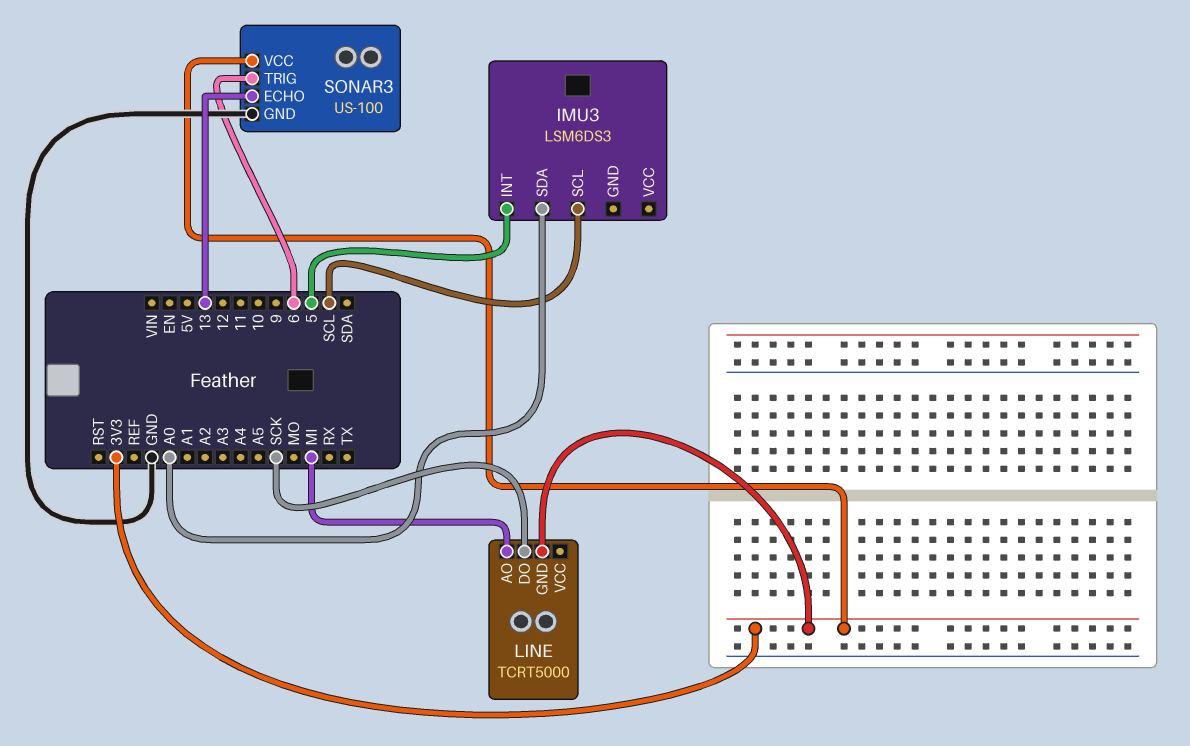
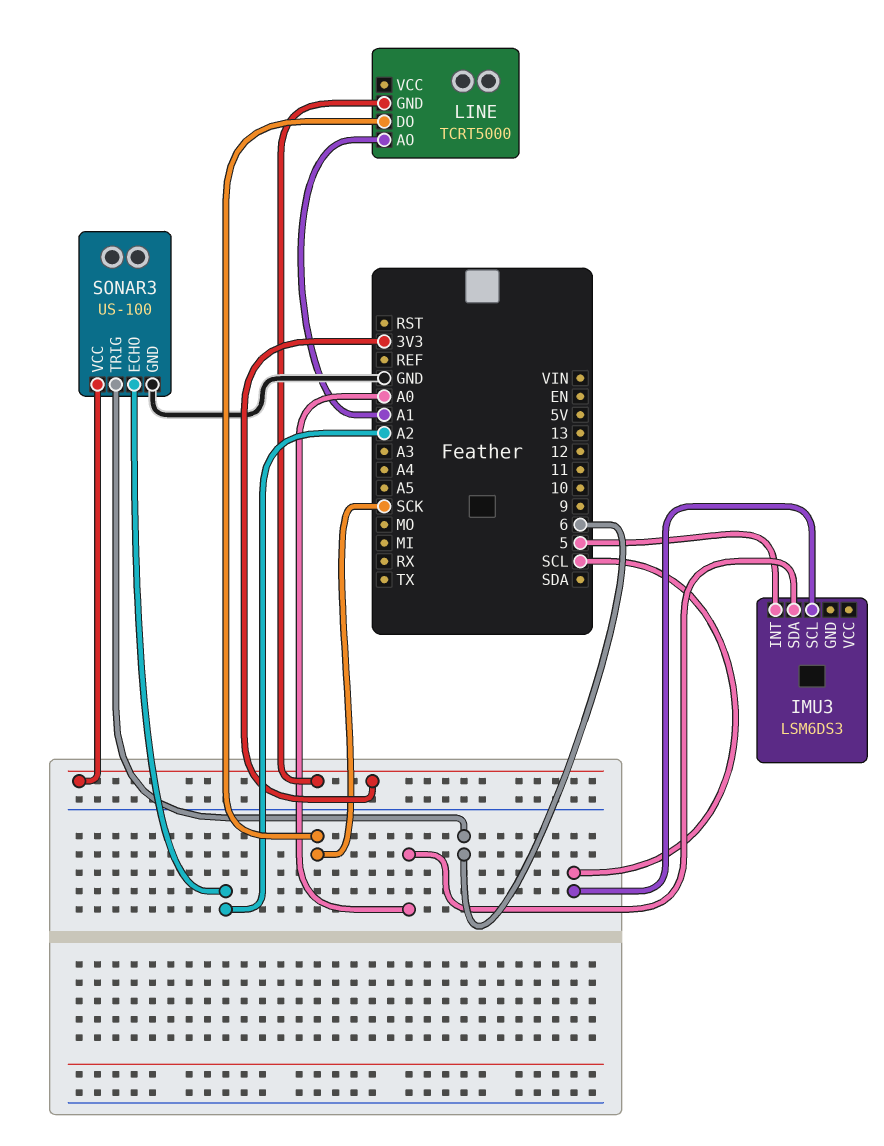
LINE pin AO: MI -> A1
SONAR3 pin ECHO: 13 -> A2

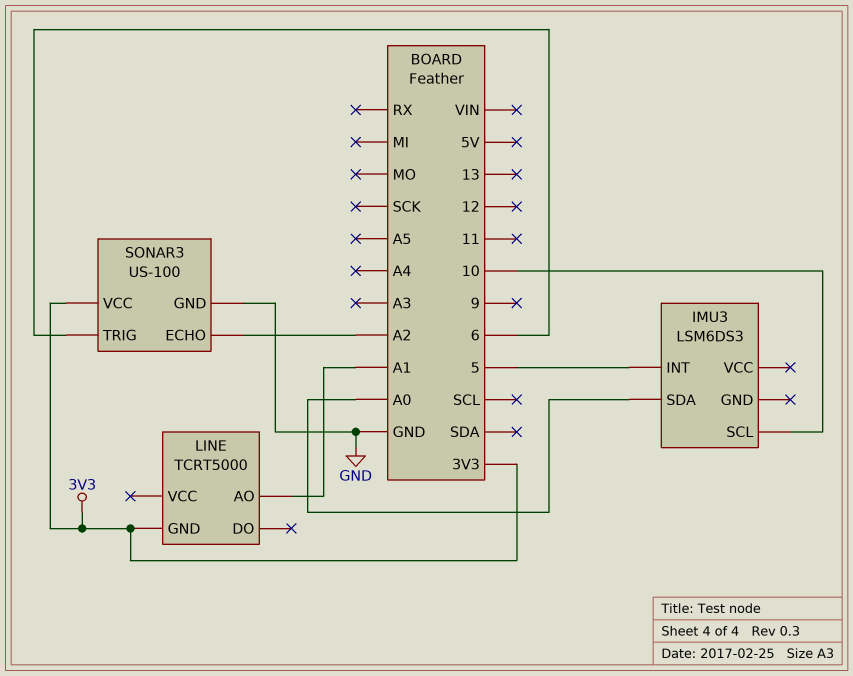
IMU3 pin SCL: SCL -> 10
LINE pin DO: SCK -> none

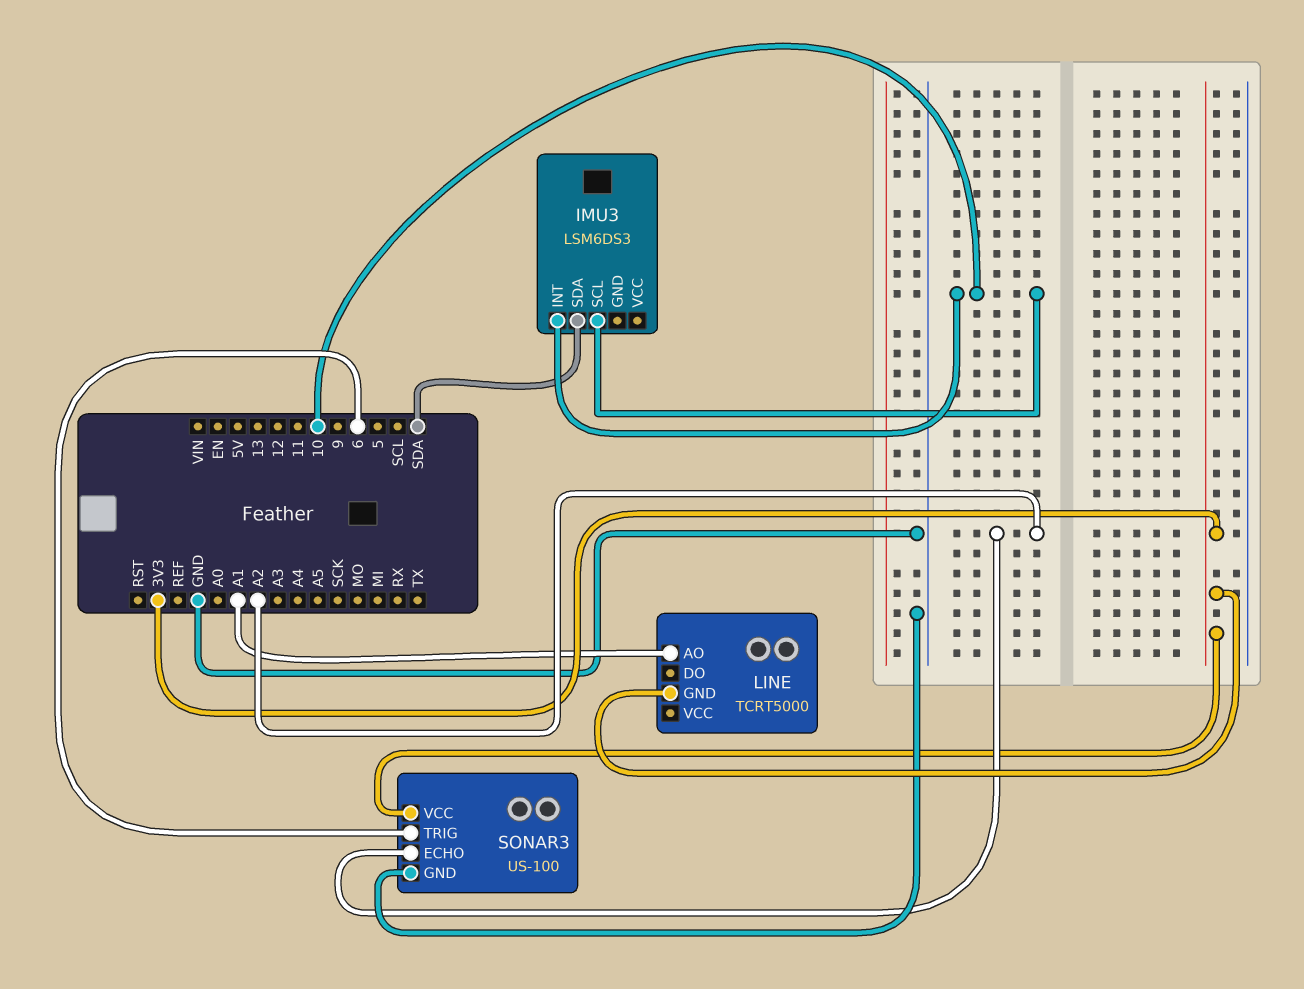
IMU3 pin INT: 5 -> 10
IMU3 pin SDA: A0 -> SDA

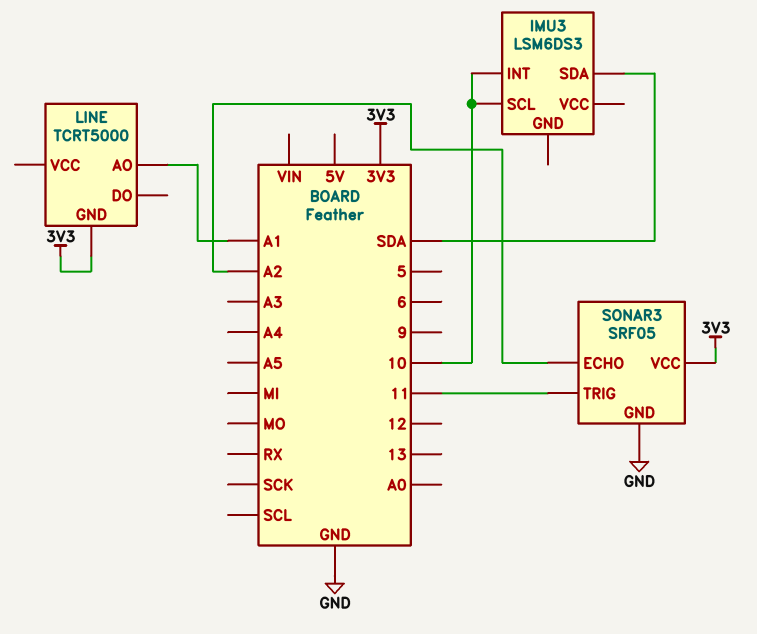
SONAR3: US-100 -> SRF05
SONAR3 pin TRIG: 6 -> 11

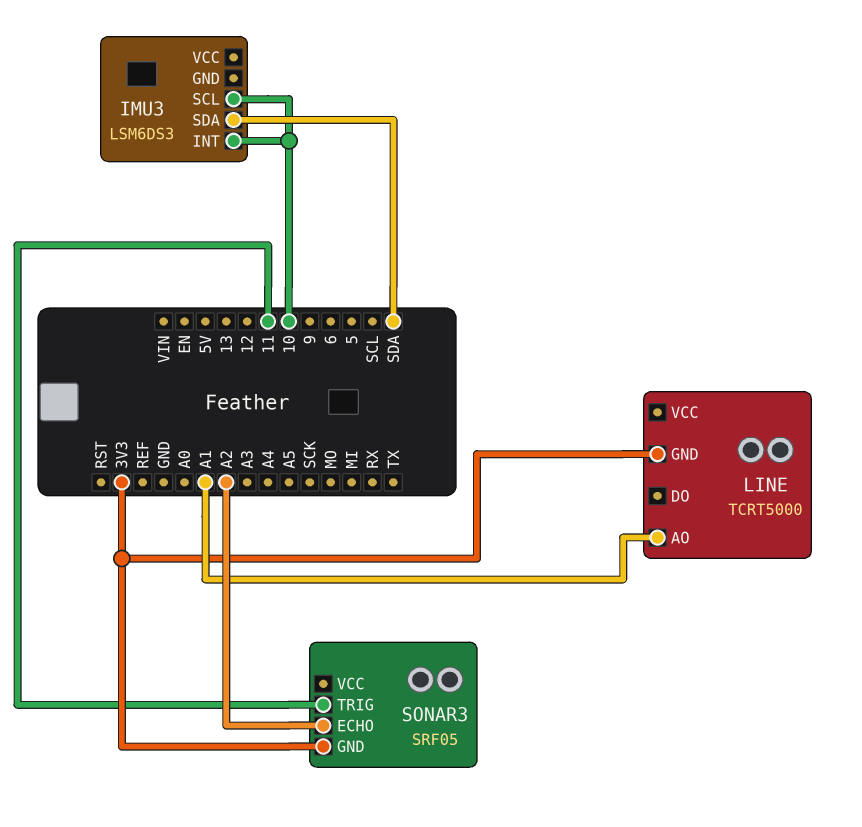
SONAR3 pin GND: GND -> 3V3
SONAR3 pin VCC: 3V3 -> none

